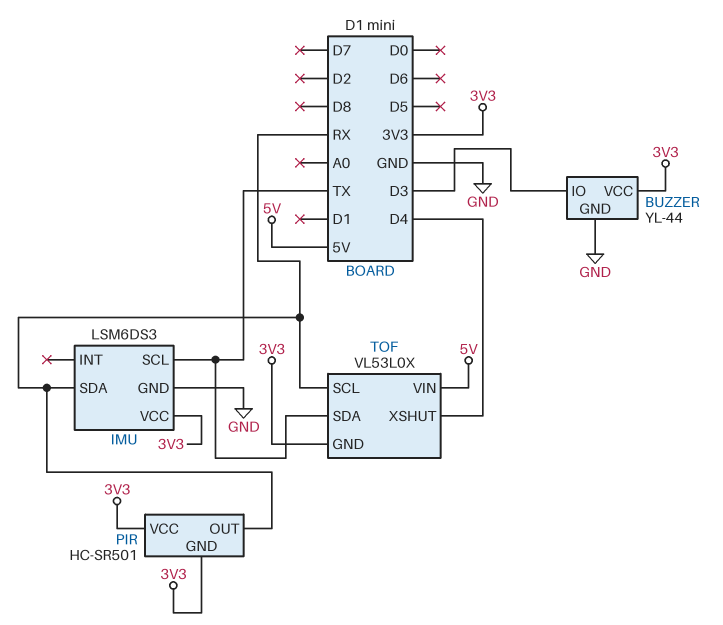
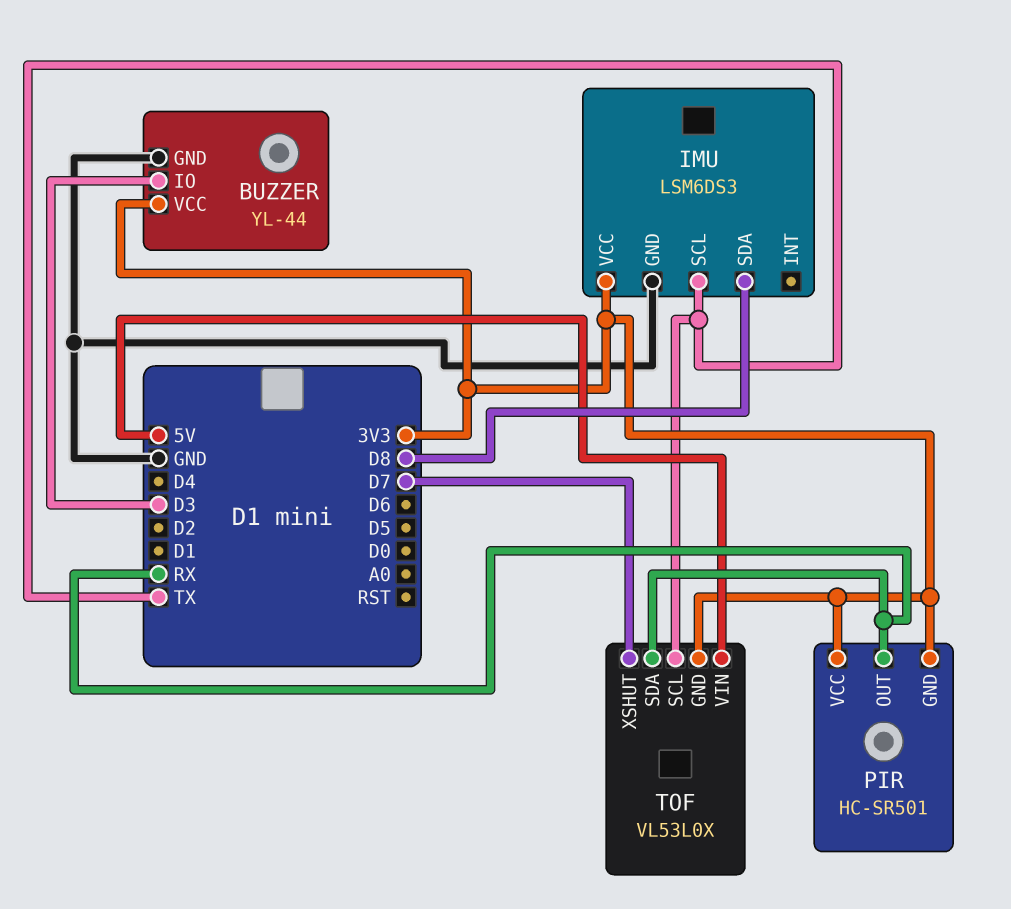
IMU pin SDA: RX -> D8
TOF pin SCL: RX -> TX
TOF pin SDA: TX -> RX
TOF pin XSHUT: D4 -> D7

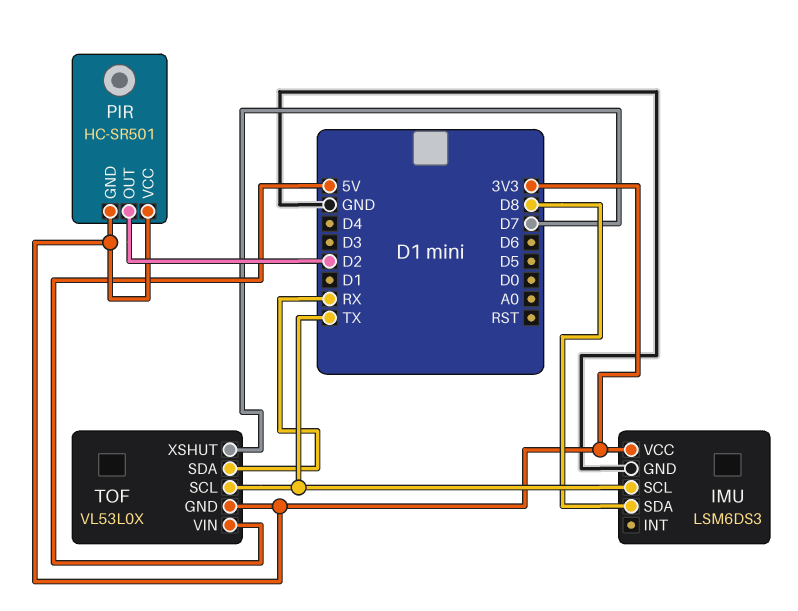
BUZZER: YL-44 -> none
BUZZER pin GND: GND -> none
BUZZER pin IO: D3 -> none
BUZZER pin VCC: 3V3 -> none
PIR pin OUT: RX -> D2

